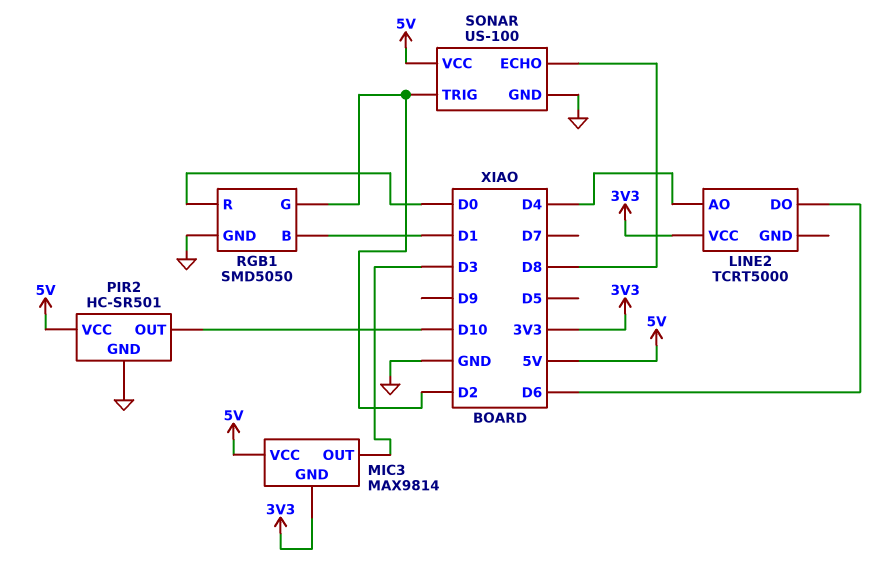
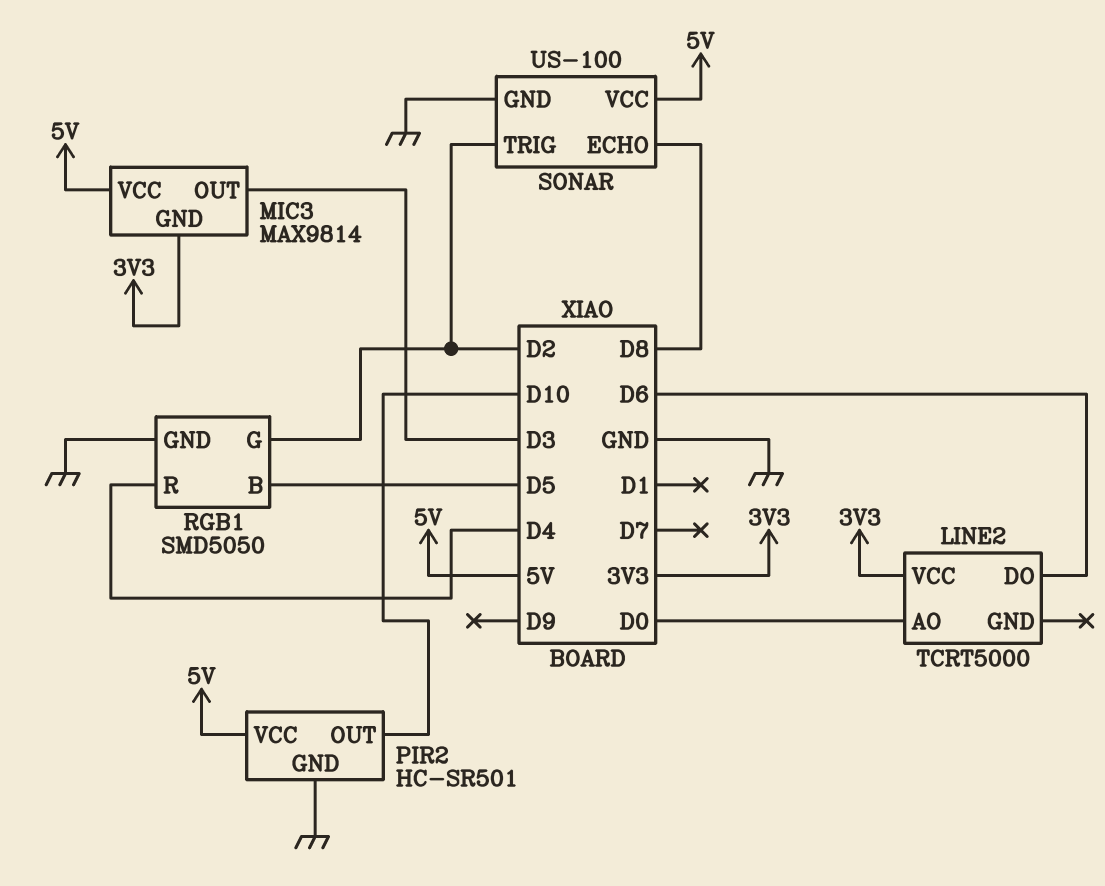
LINE2 pin AO: D4 -> D0
RGB1 pin B: D1 -> D5
RGB1 pin R: D0 -> D4

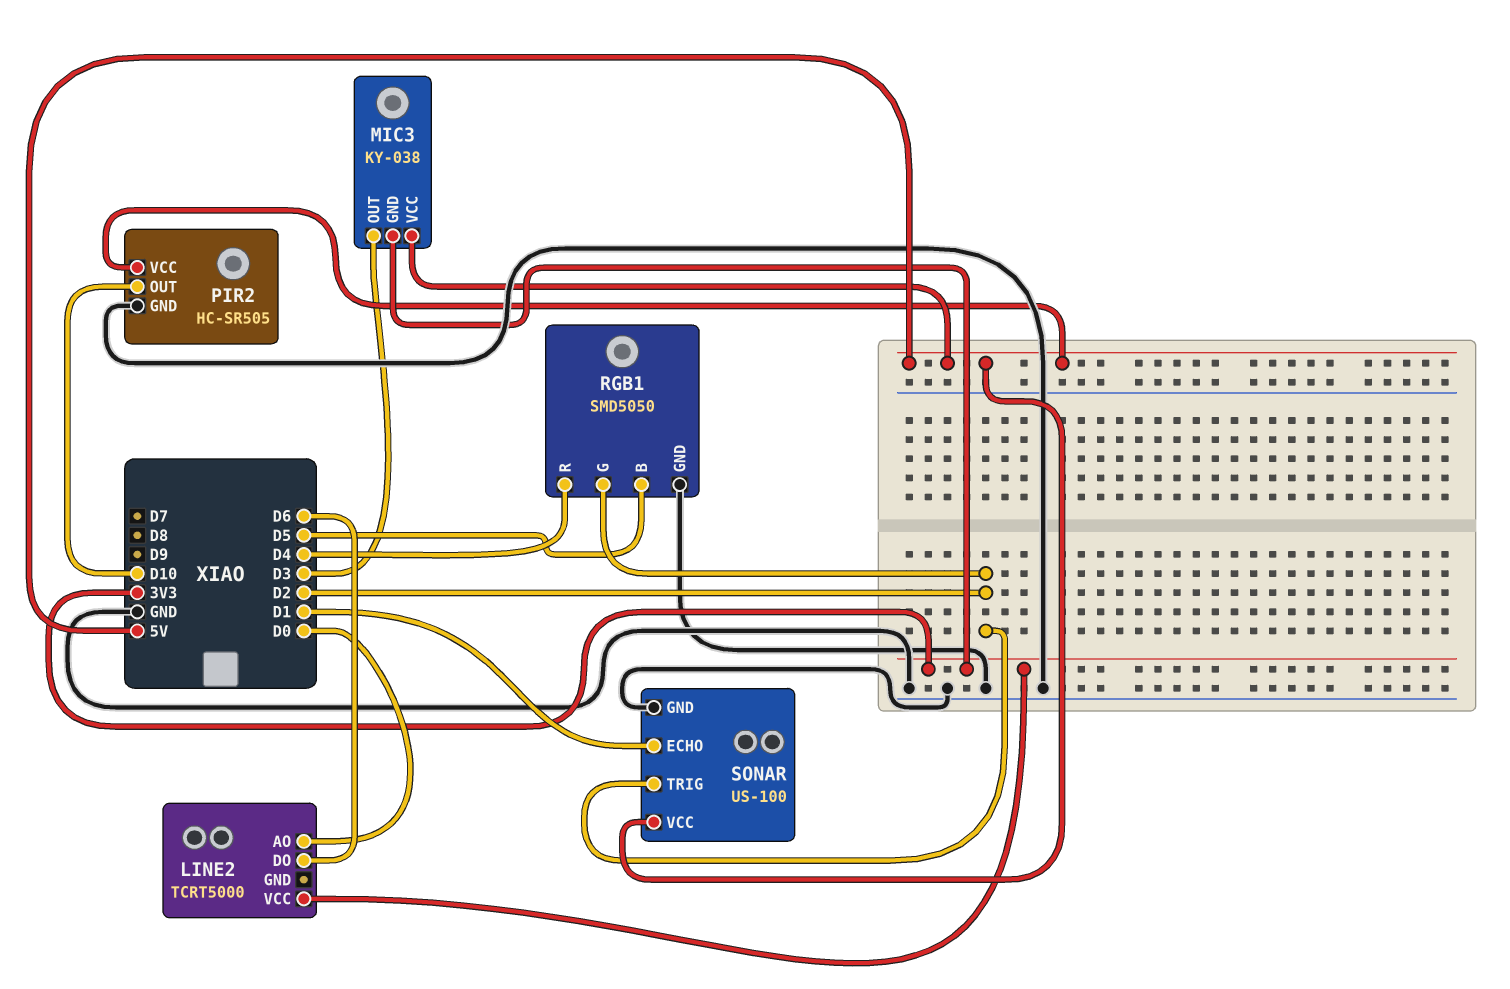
MIC3: MAX9814 -> KY-038
PIR2: HC-SR501 -> HC-SR505
SONAR pin ECHO: D8 -> D1

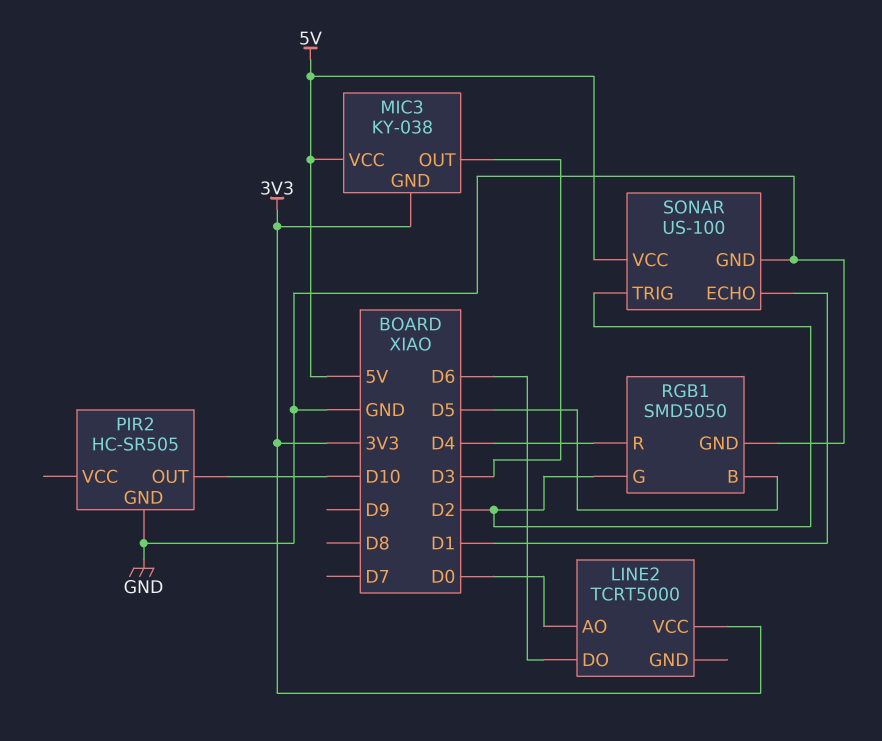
PIR2 pin VCC: 5V -> none

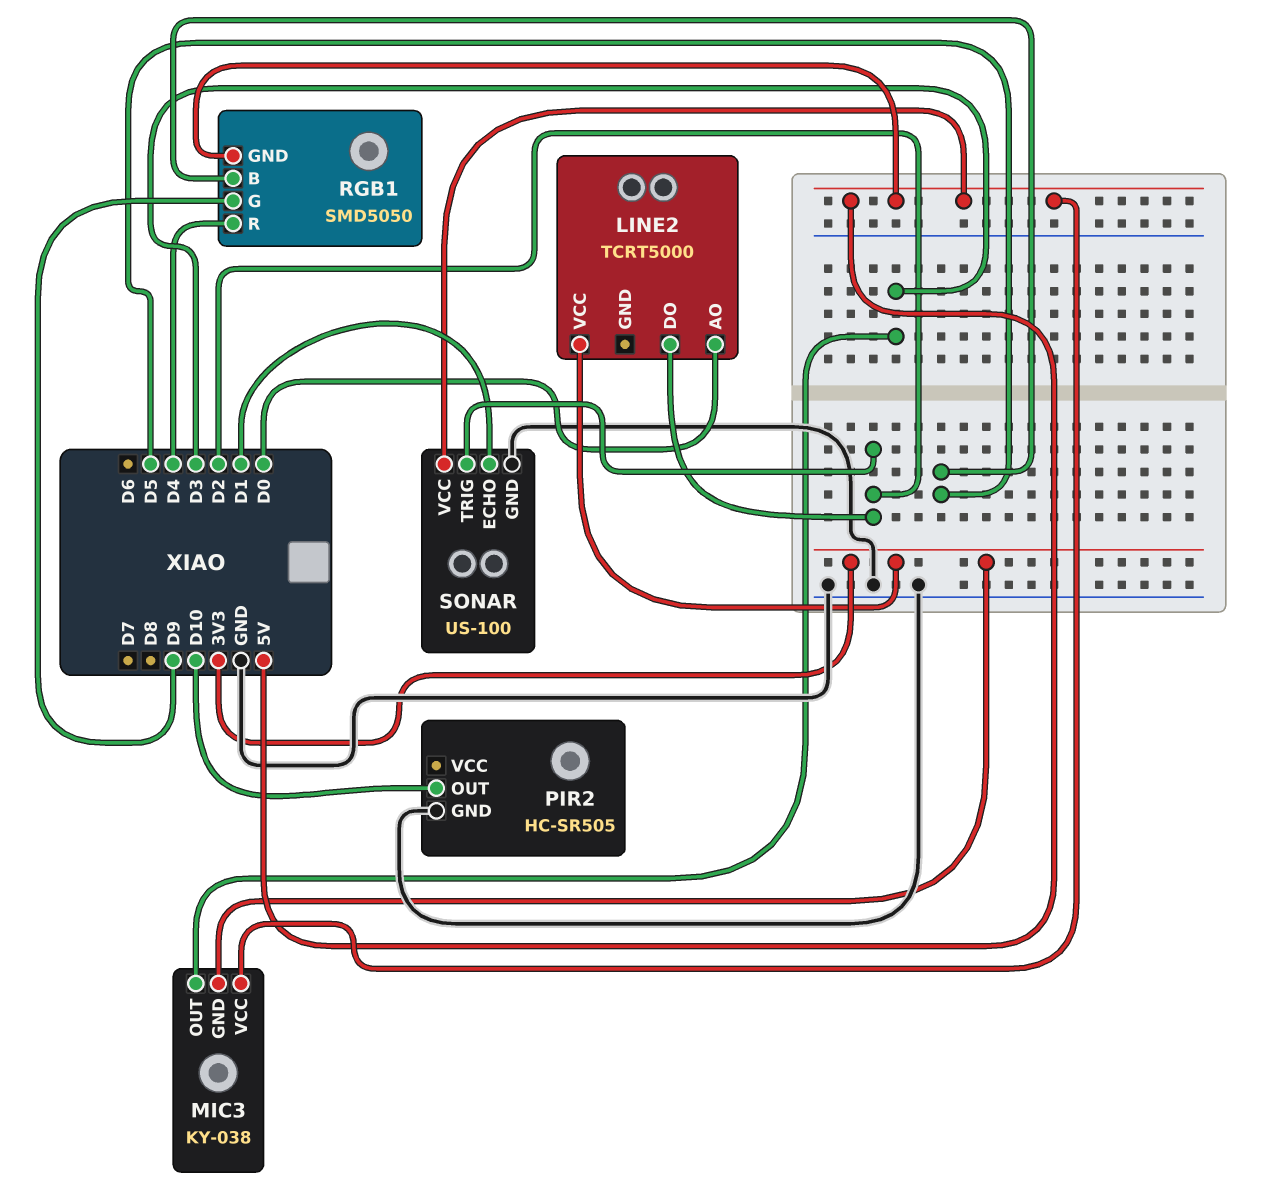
LINE2 pin DO: D6 -> D2
RGB1 pin G: D2 -> D9
RGB1 pin GND: GND -> 5V

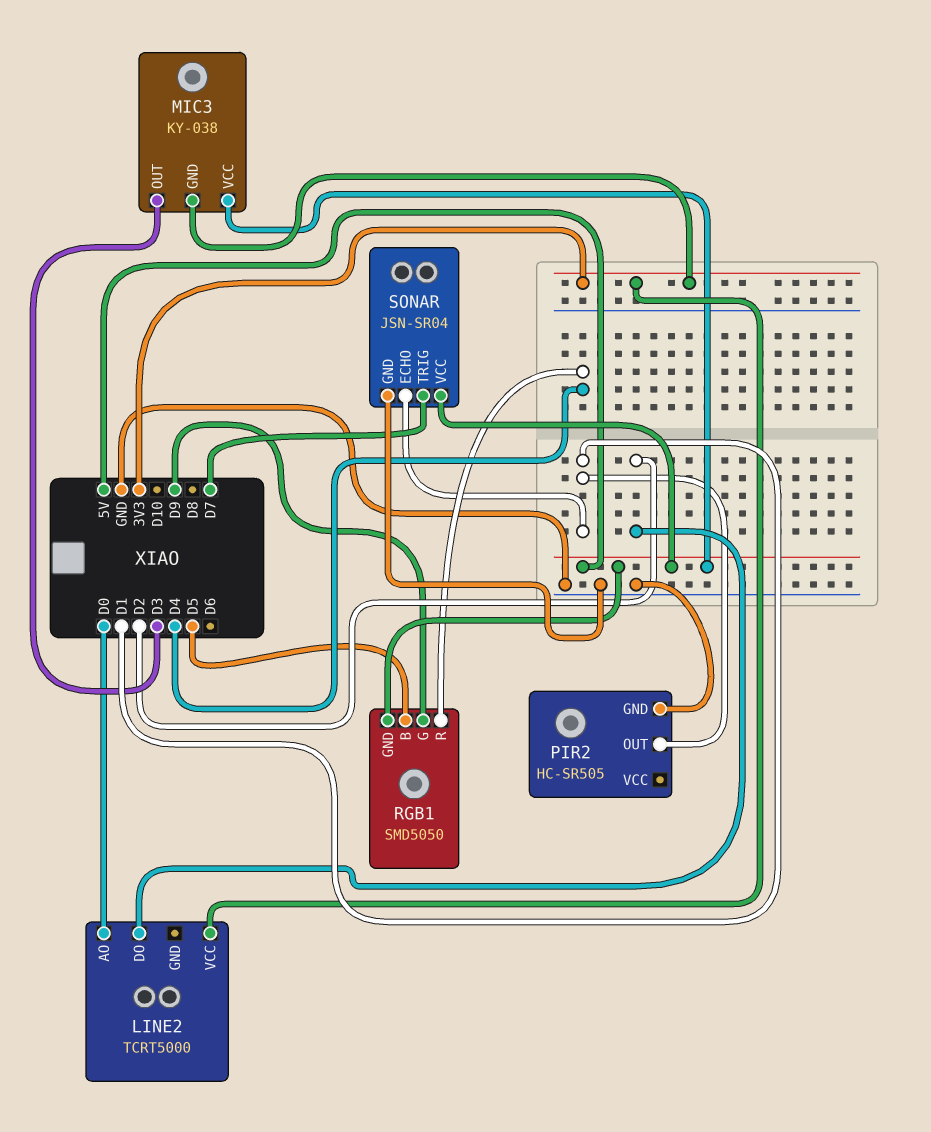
PIR2 pin OUT: D10 -> D1
SONAR: US-100 -> JSN-SR04
SONAR pin TRIG: D2 -> D7

